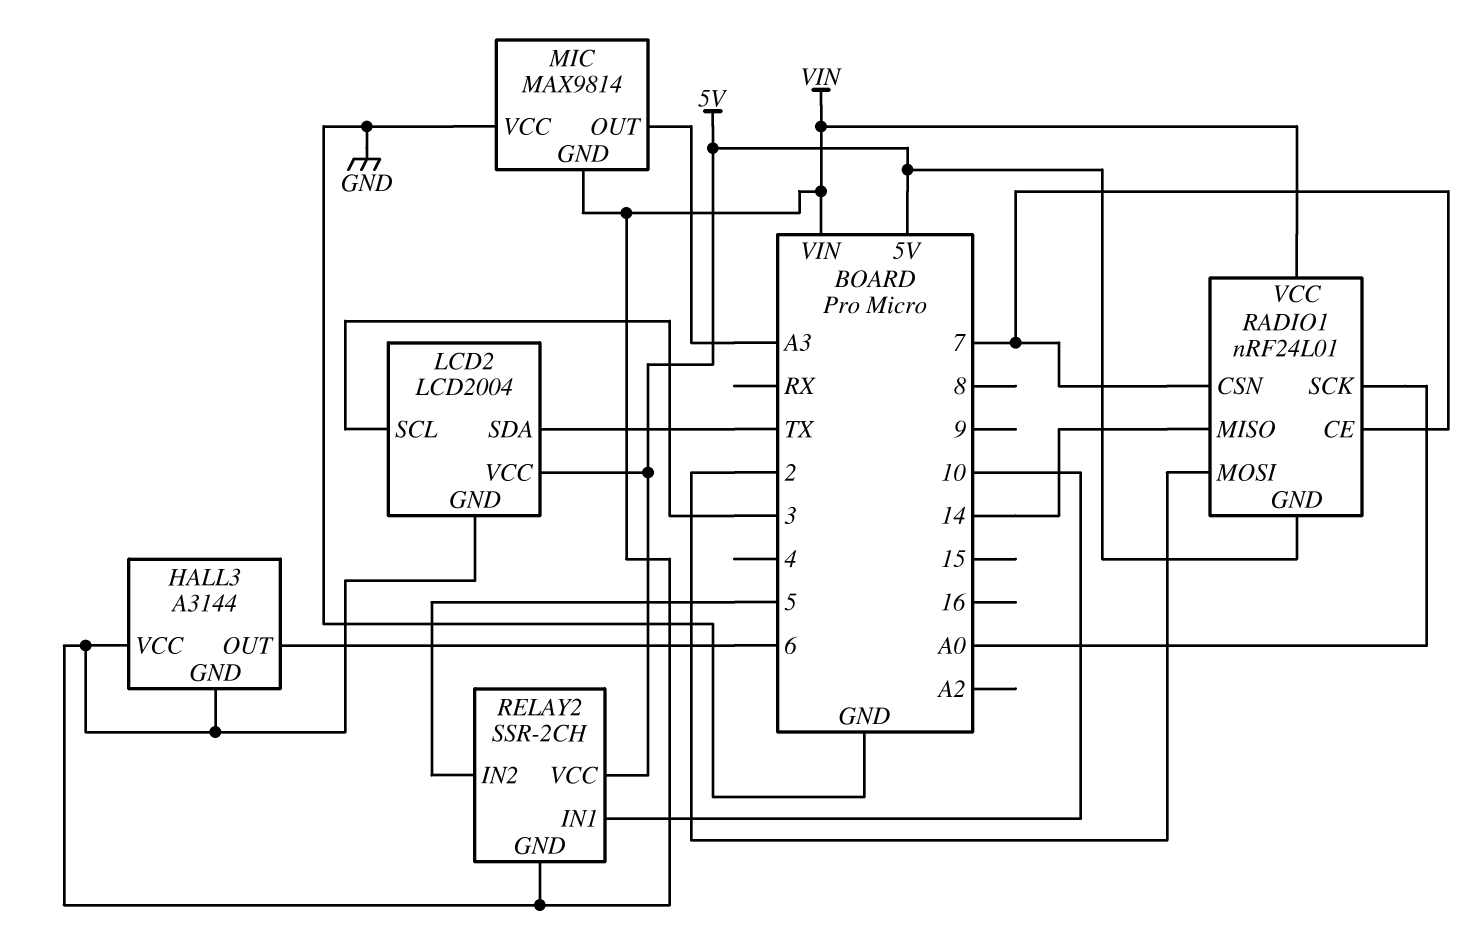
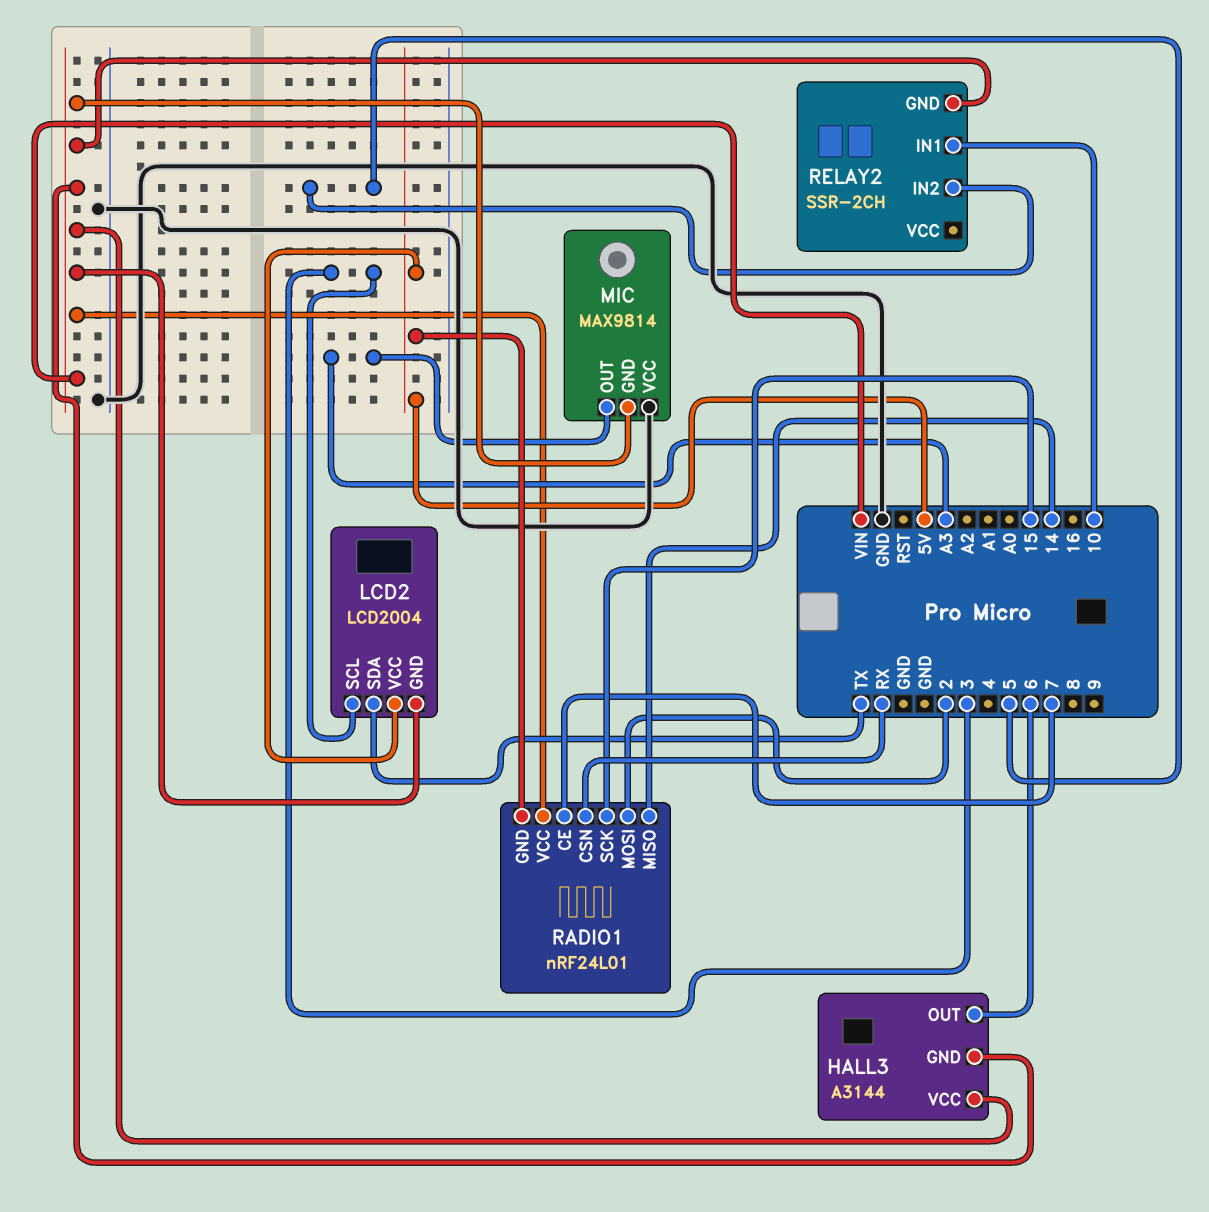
RADIO1 pin CSN: 7 -> RX
RADIO1 pin SCK: A0 -> 15
RELAY2 pin VCC: 5V -> none

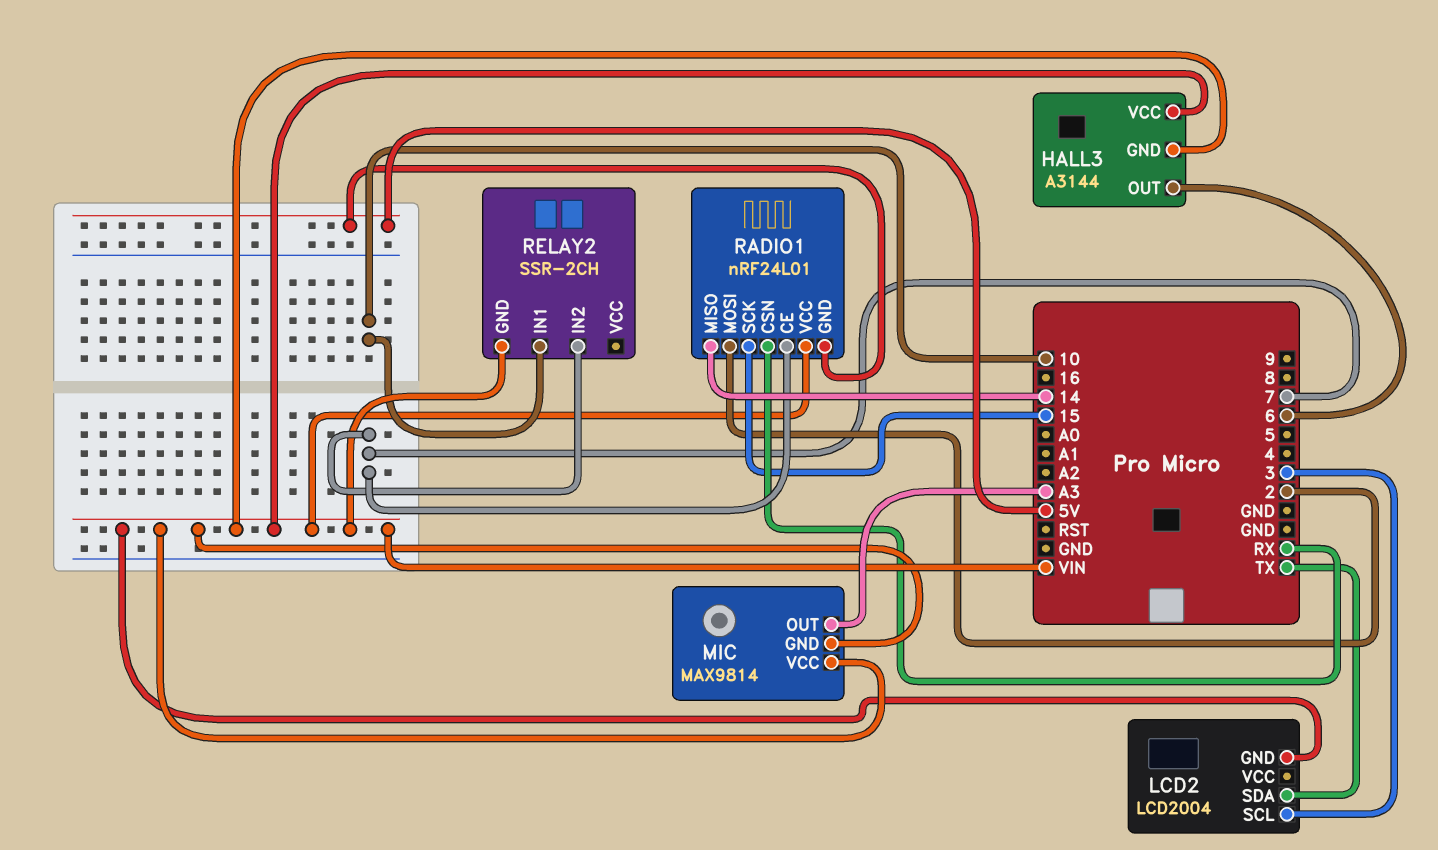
LCD2 pin VCC: 5V -> none
MIC pin VCC: GND -> VIN
RELAY2 pin IN2: 5 -> 7

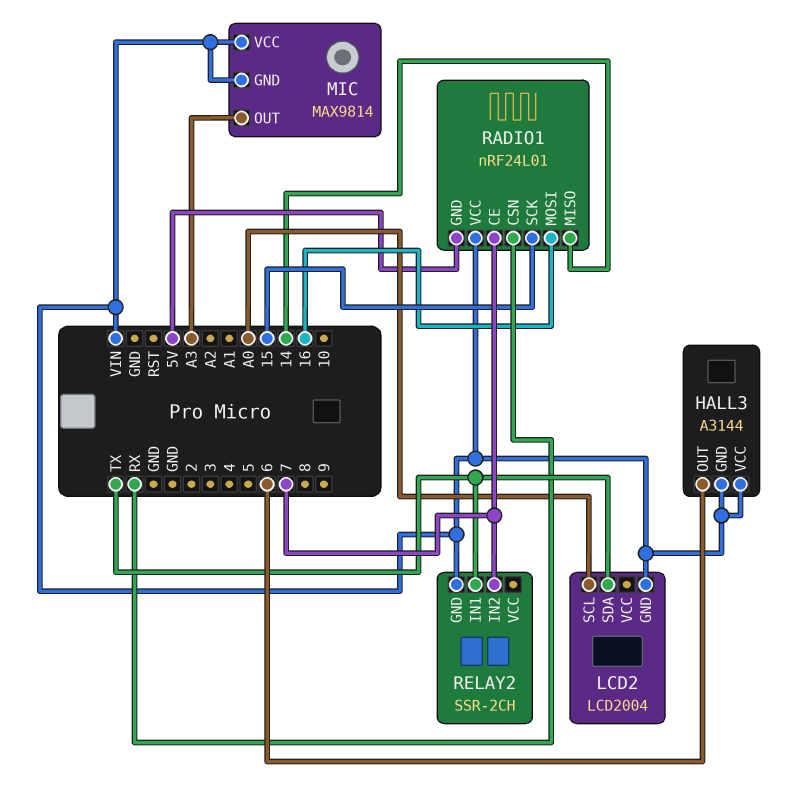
LCD2 pin SCL: 3 -> A0
RADIO1 pin MOSI: 2 -> 16
RELAY2 pin IN1: 10 -> TX

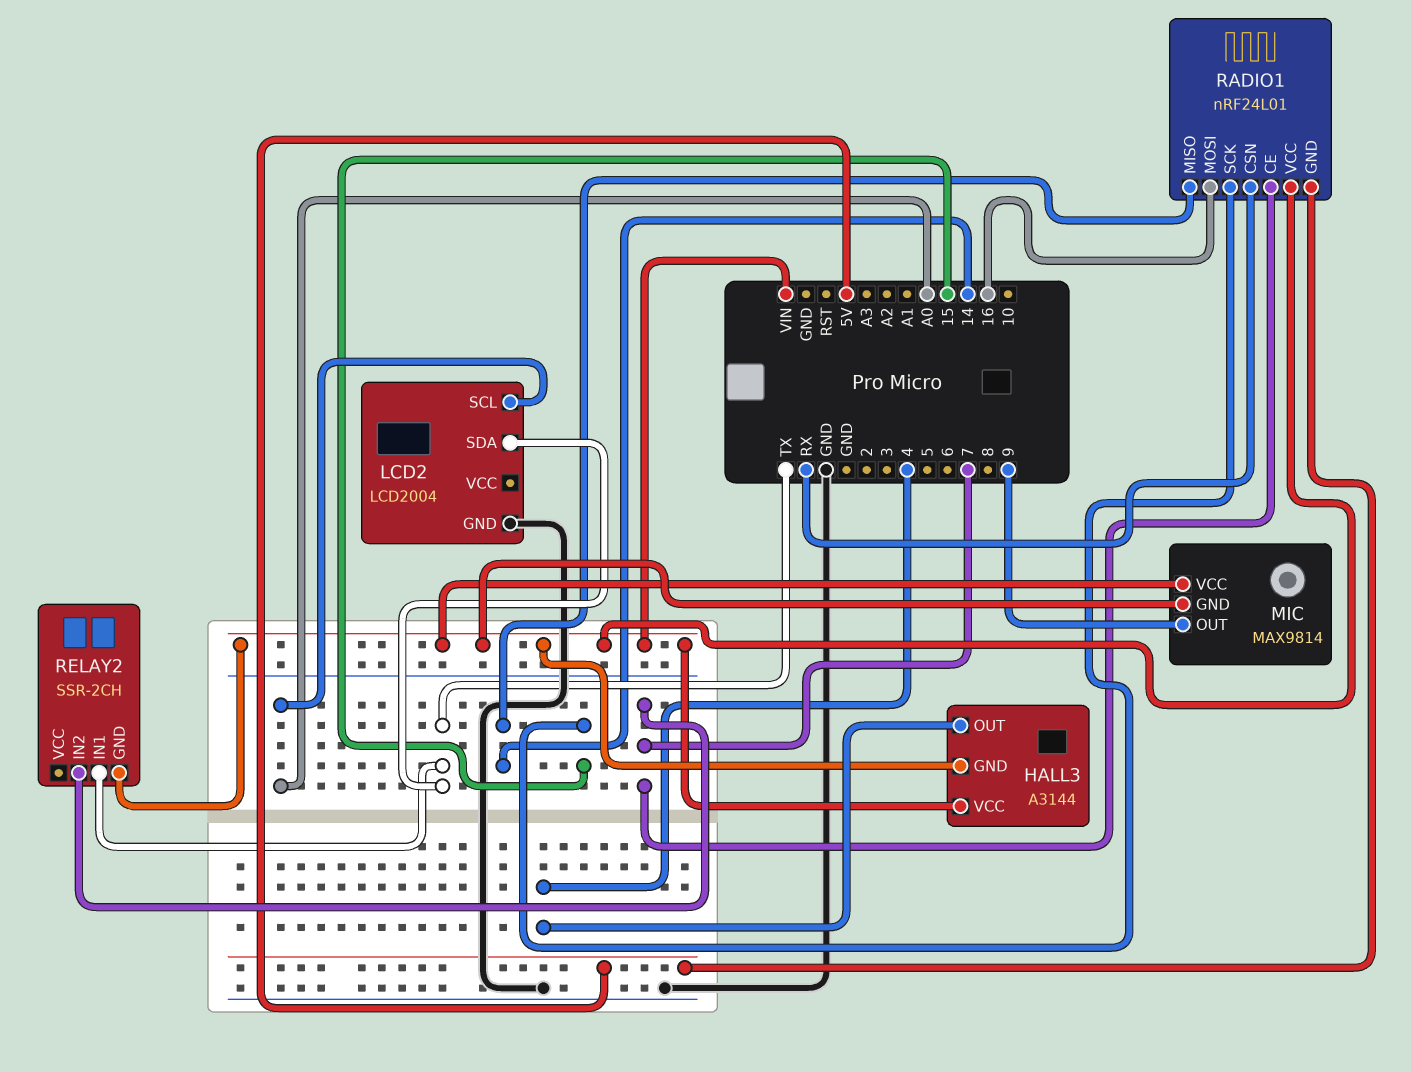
HALL3 pin OUT: 6 -> 4
LCD2 pin GND: VIN -> GND
MIC pin OUT: A3 -> 9

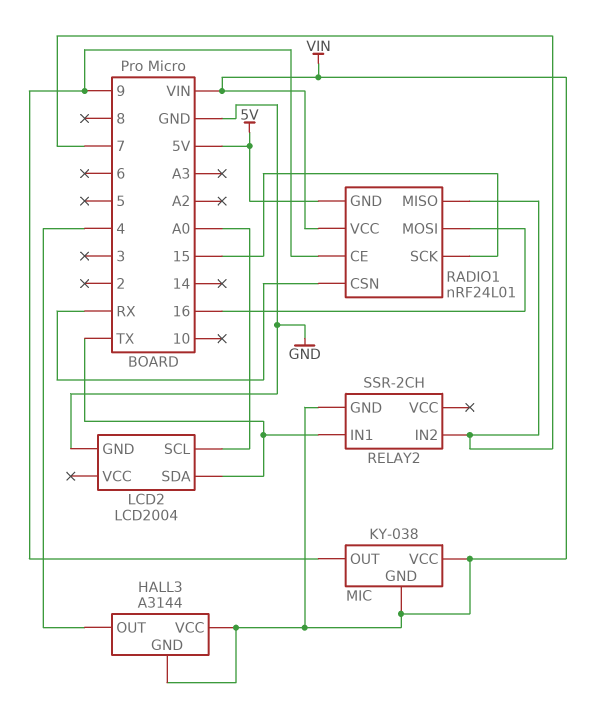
MIC: MAX9814 -> KY-038
RADIO1 pin CE: 7 -> 9
RADIO1 pin MISO: 14 -> 7

